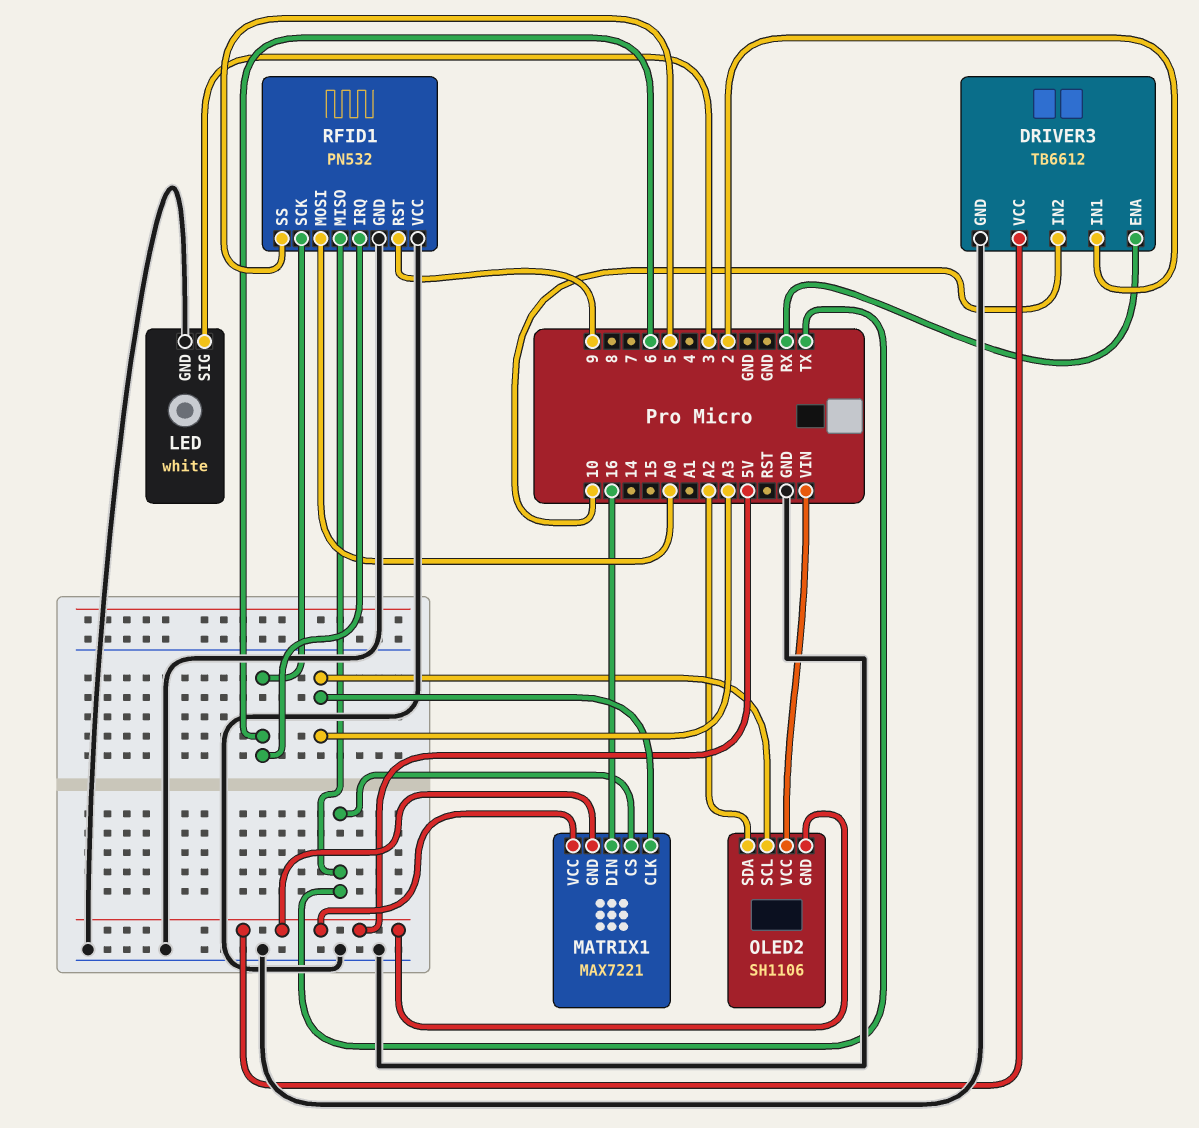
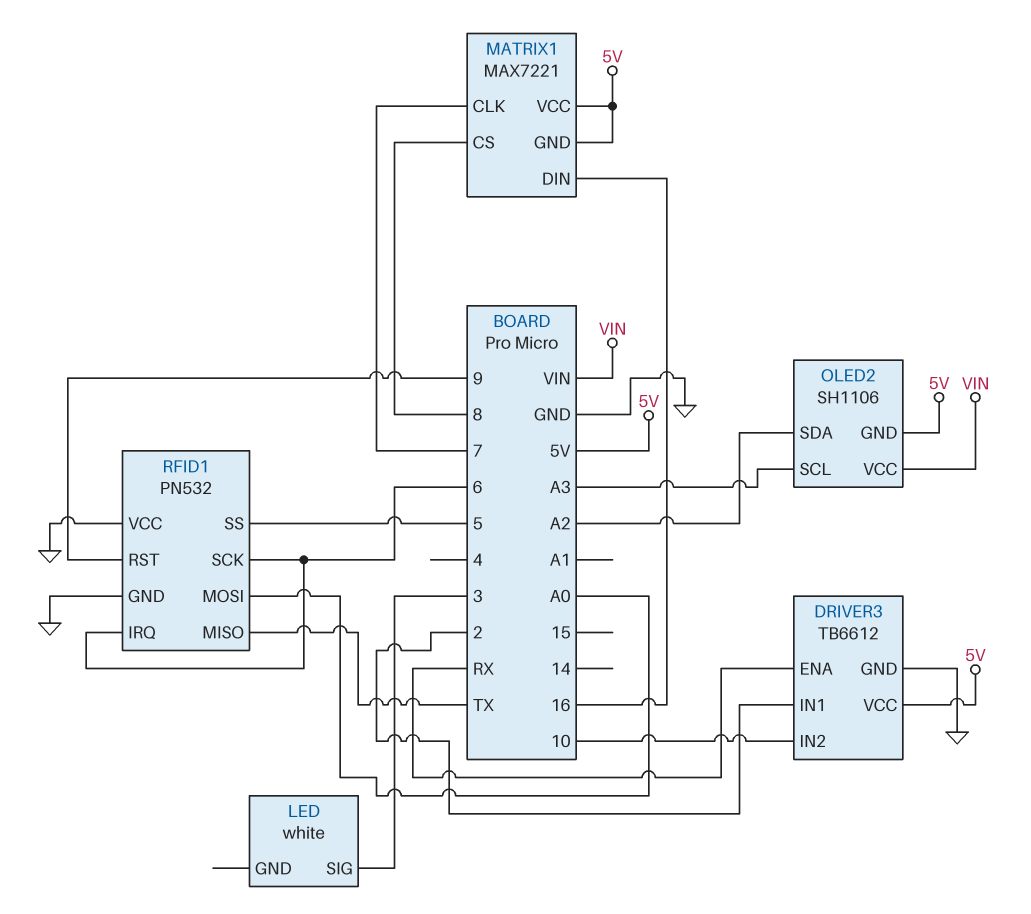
LED pin GND: GND -> none
MATRIX1 pin CLK: A3 -> 7
MATRIX1 pin CS: TX -> 8

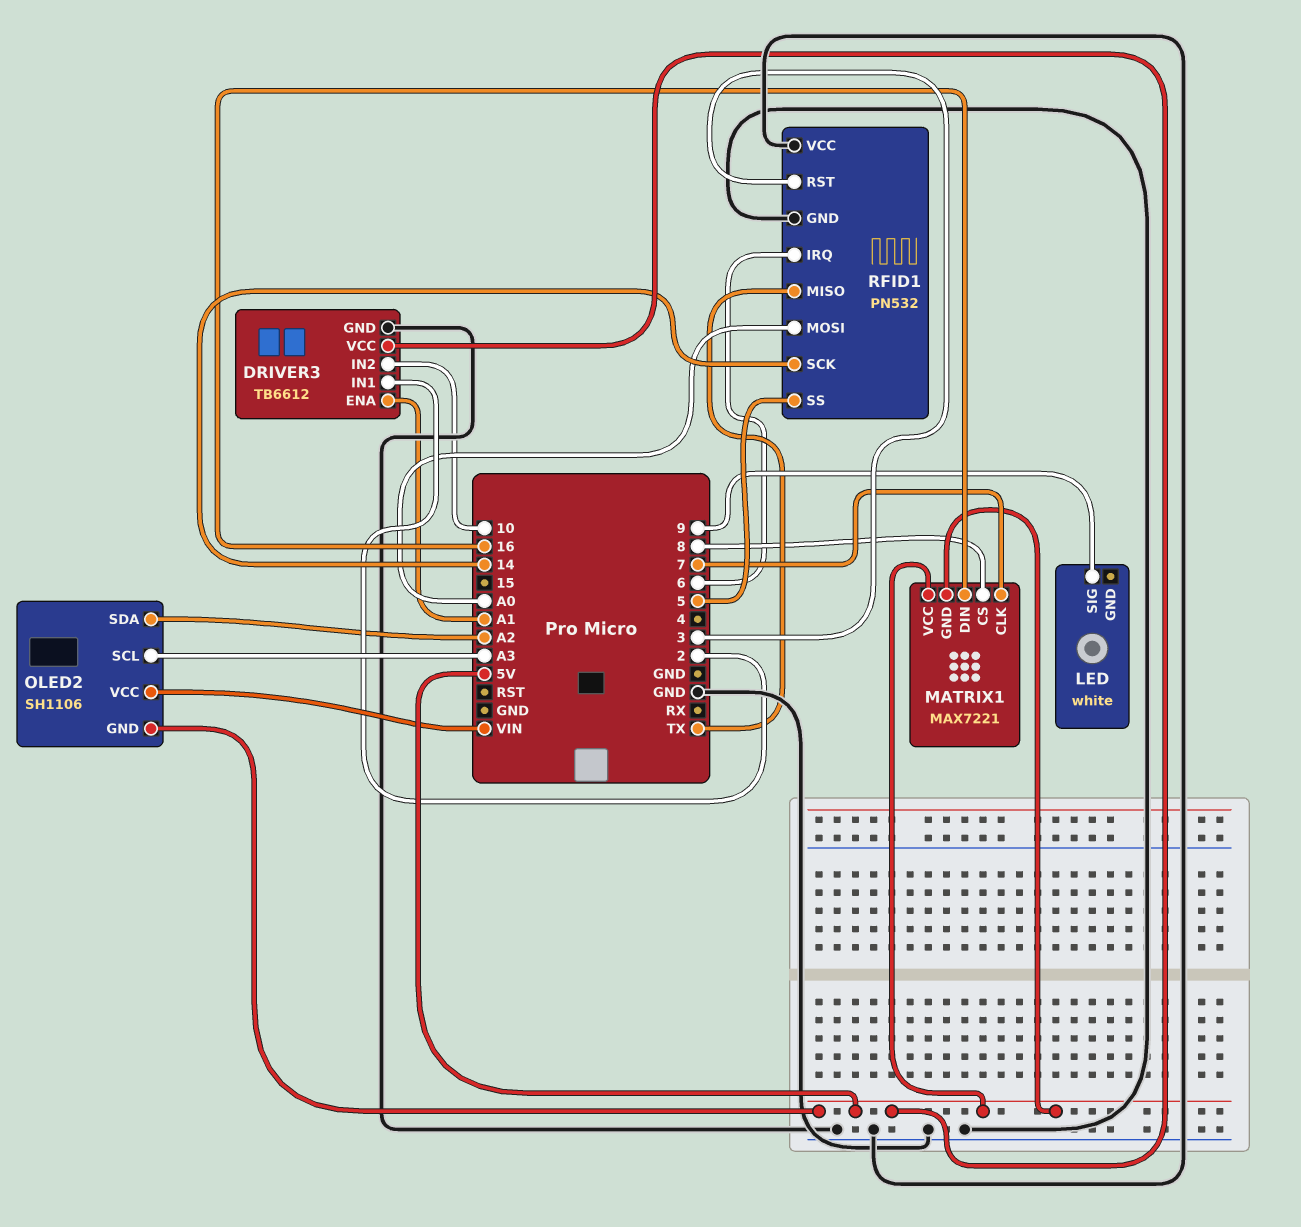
DRIVER3 pin ENA: RX -> A1
LED pin SIG: 3 -> 9
RFID1 pin RST: 9 -> 3
RFID1 pin SCK: 6 -> 14

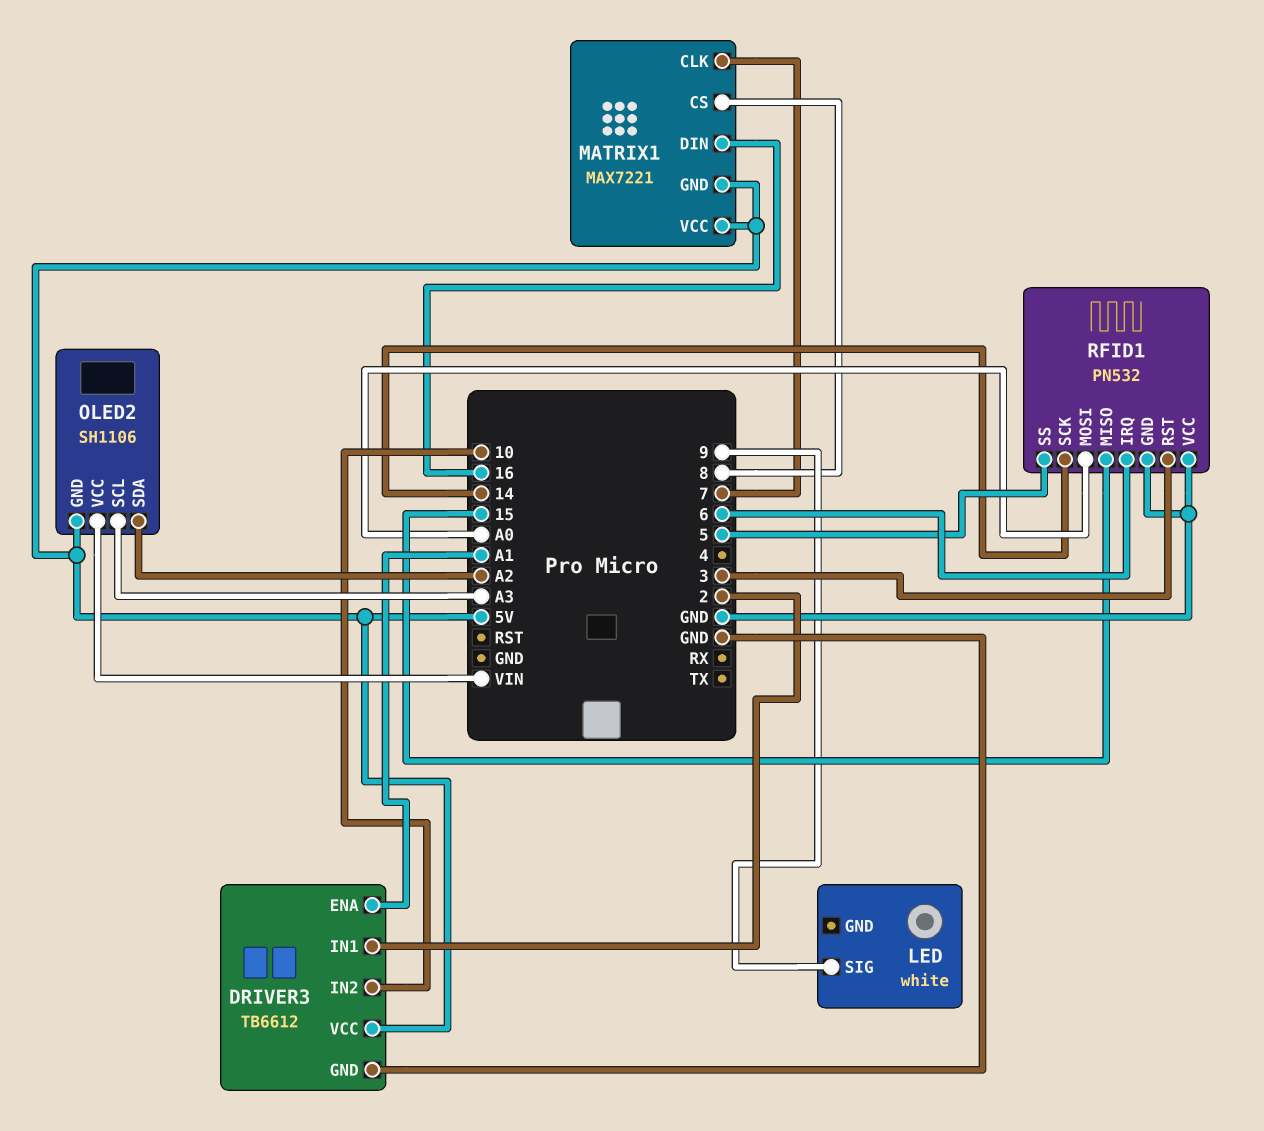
RFID1 pin MISO: TX -> 15

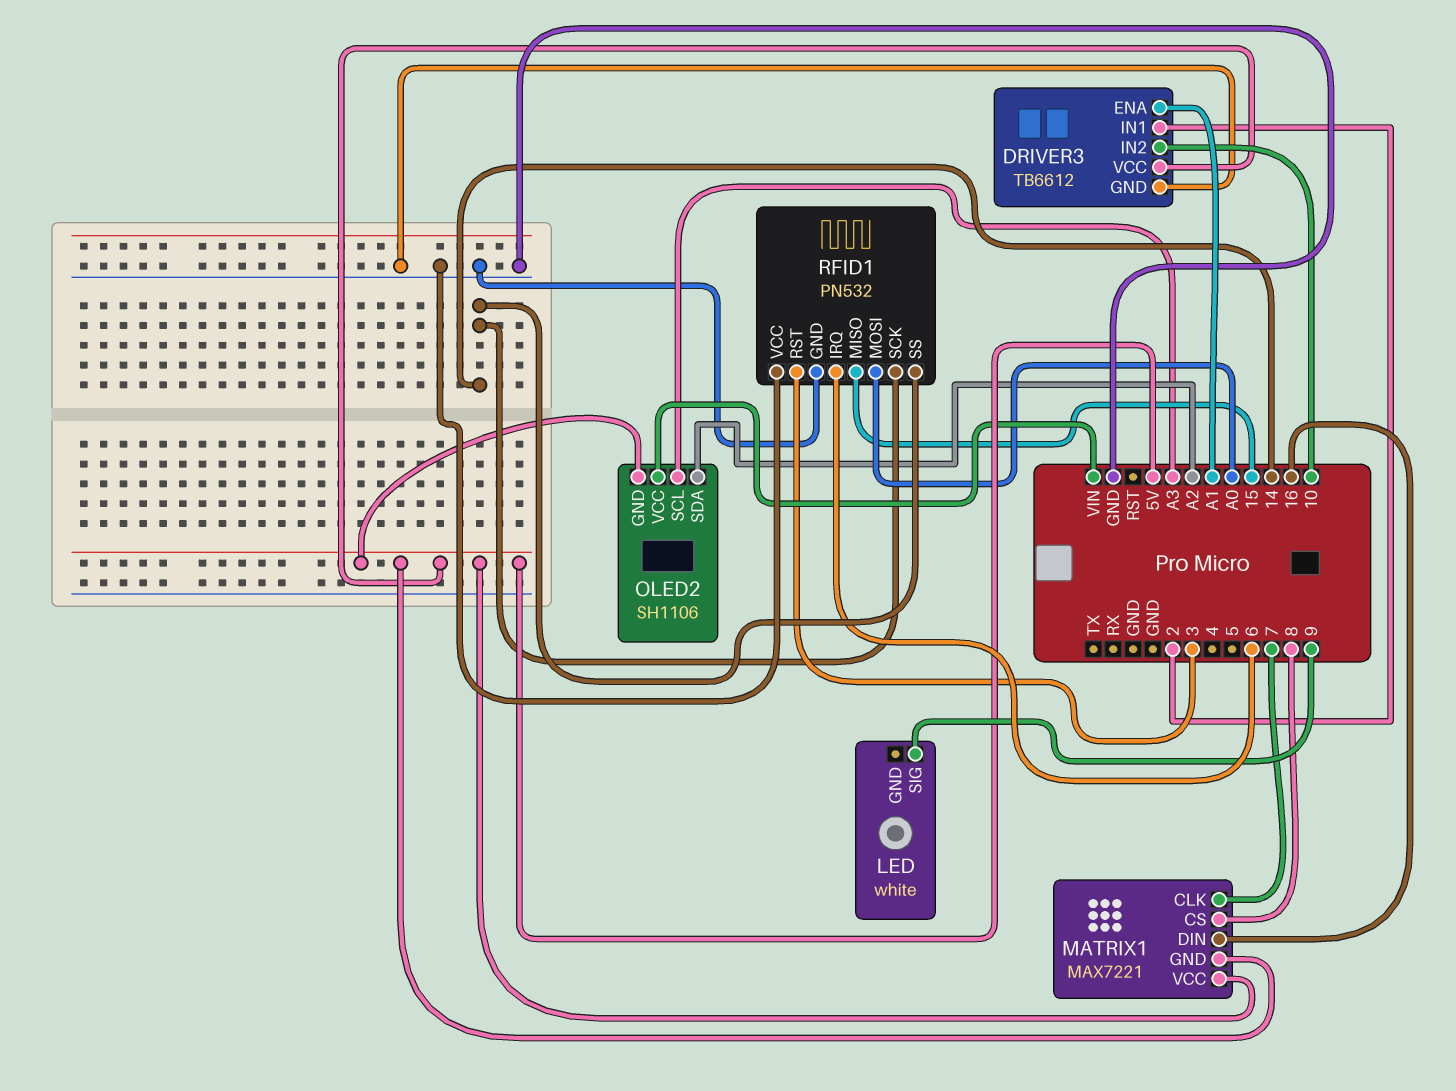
RFID1 pin SS: 5 -> 14

